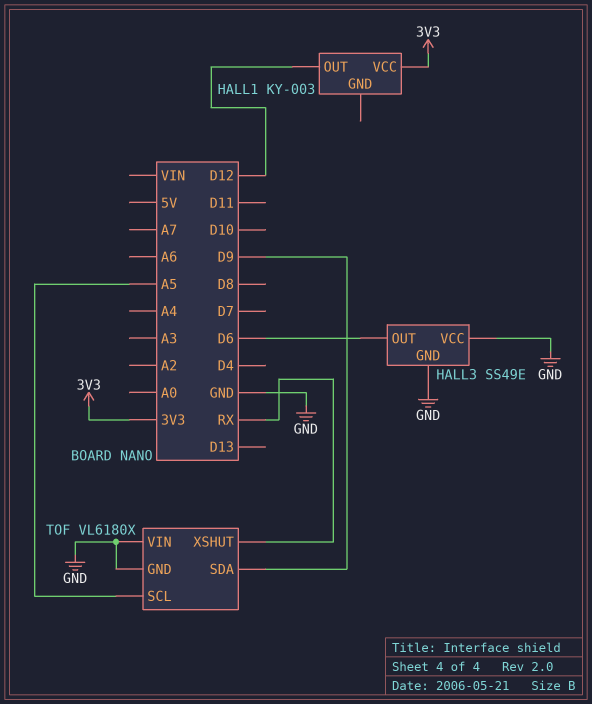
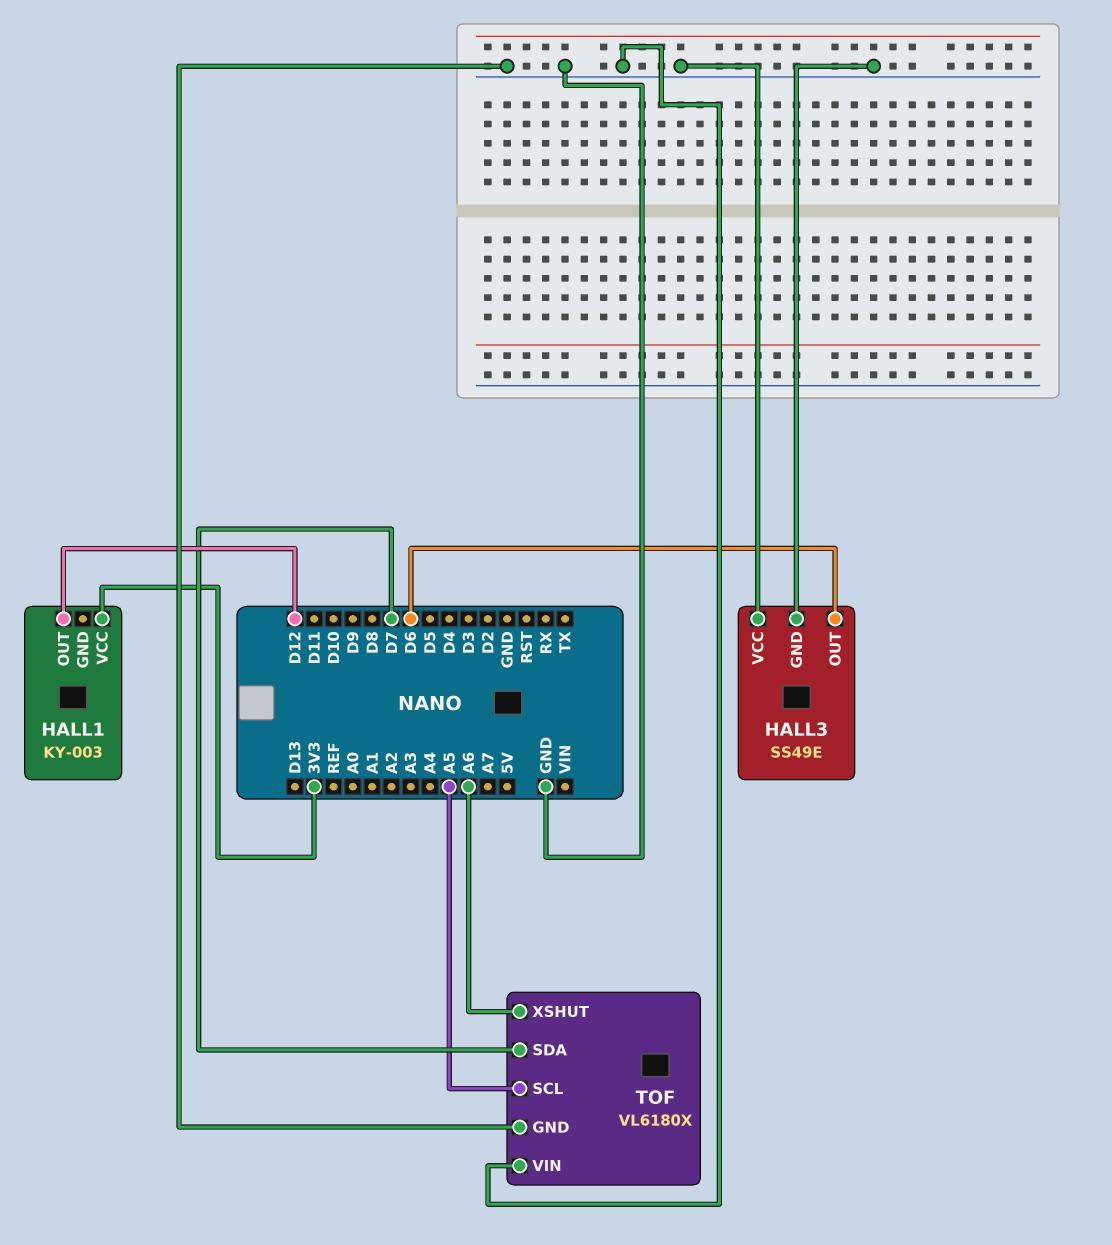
TOF pin SDA: D9 -> D7
TOF pin XSHUT: RX -> A6

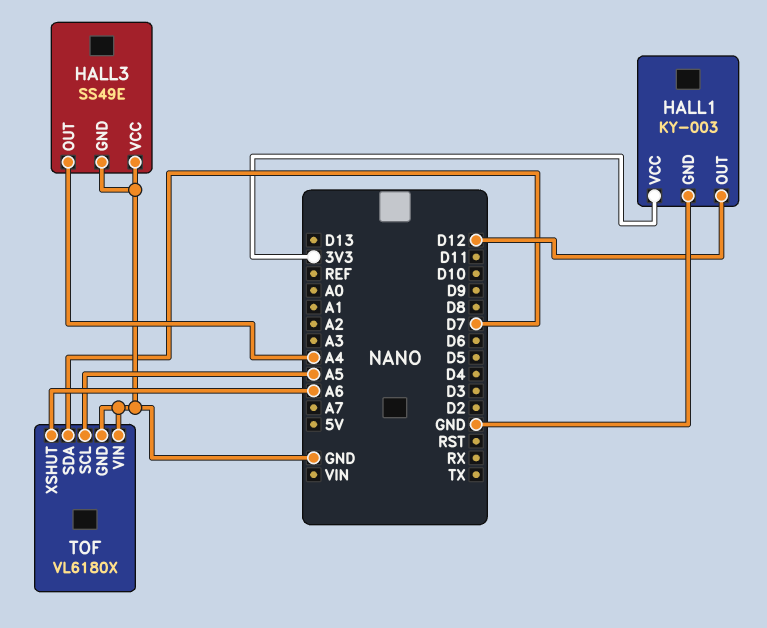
HALL1 pin GND: none -> GND
HALL3 pin OUT: D6 -> A4

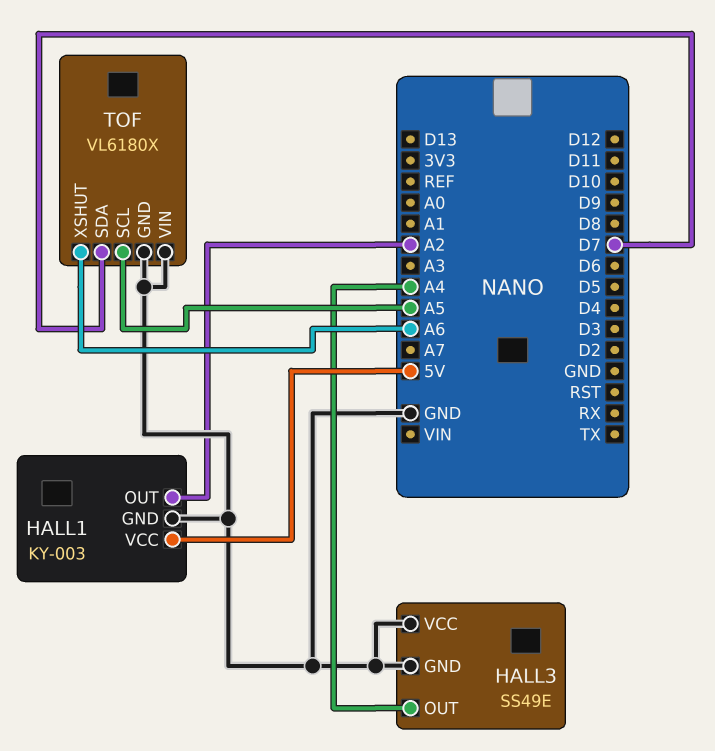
HALL1 pin OUT: D12 -> A2
HALL1 pin VCC: 3V3 -> 5V

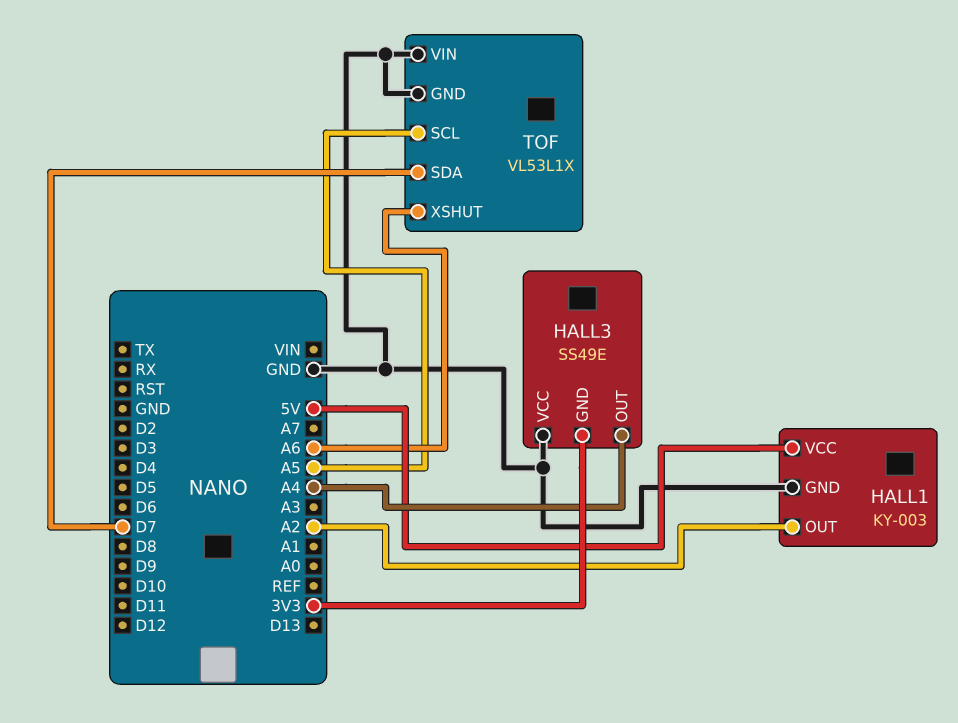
HALL3 pin GND: GND -> 3V3
TOF: VL6180X -> VL53L1X

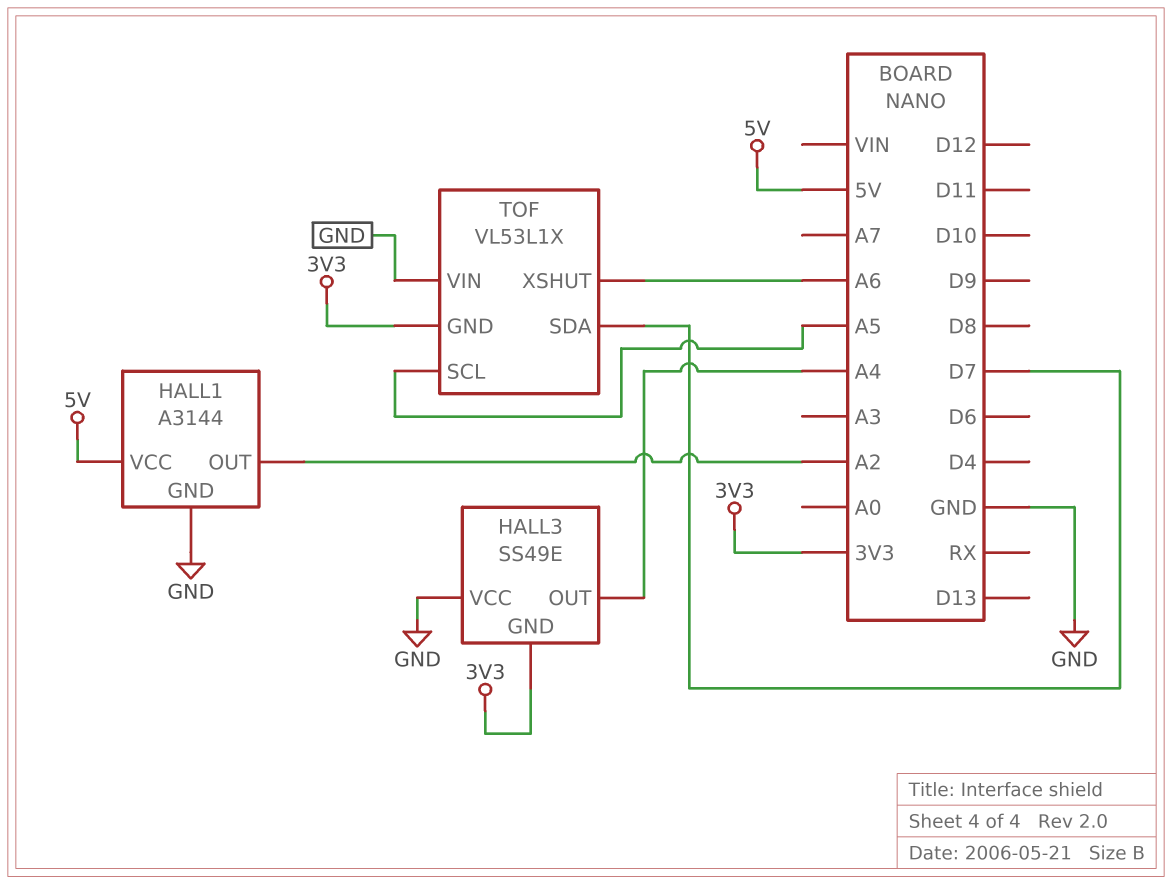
HALL1: KY-003 -> A3144
TOF pin GND: GND -> 3V3

